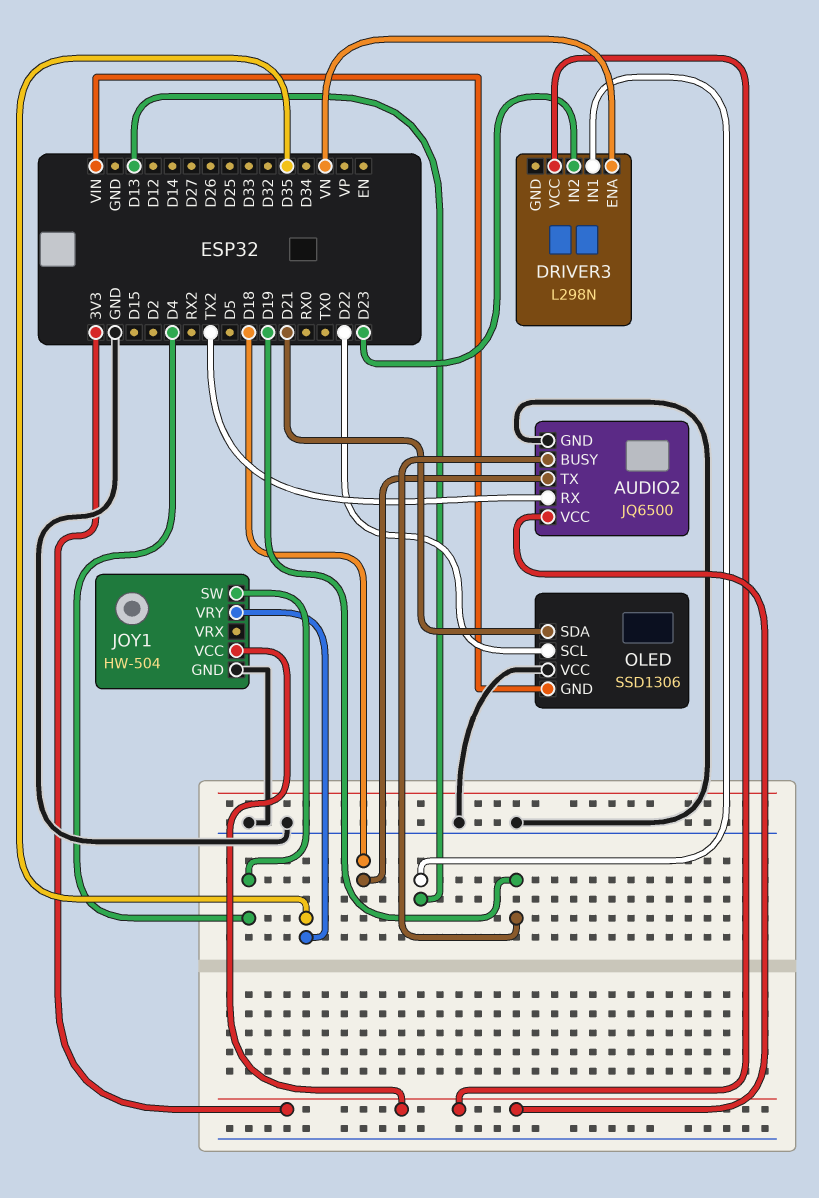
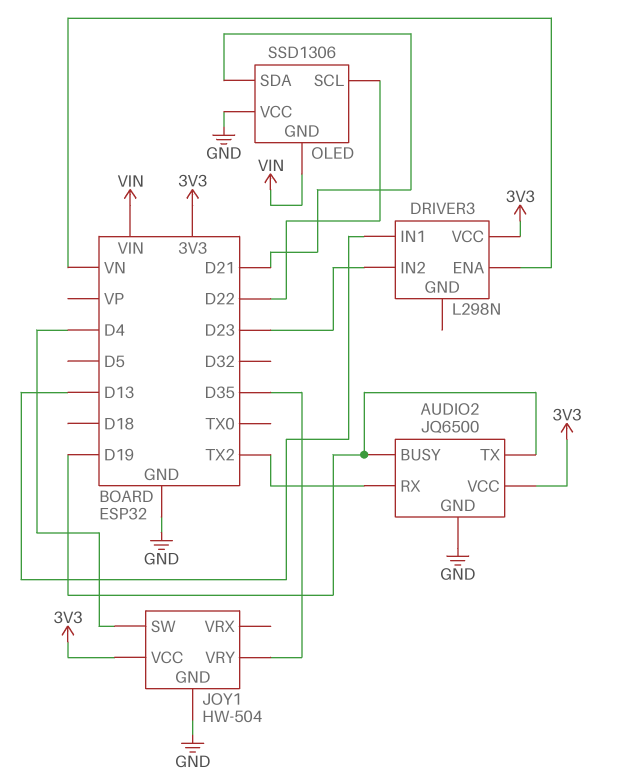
AUDIO2 pin TX: D18 -> D19

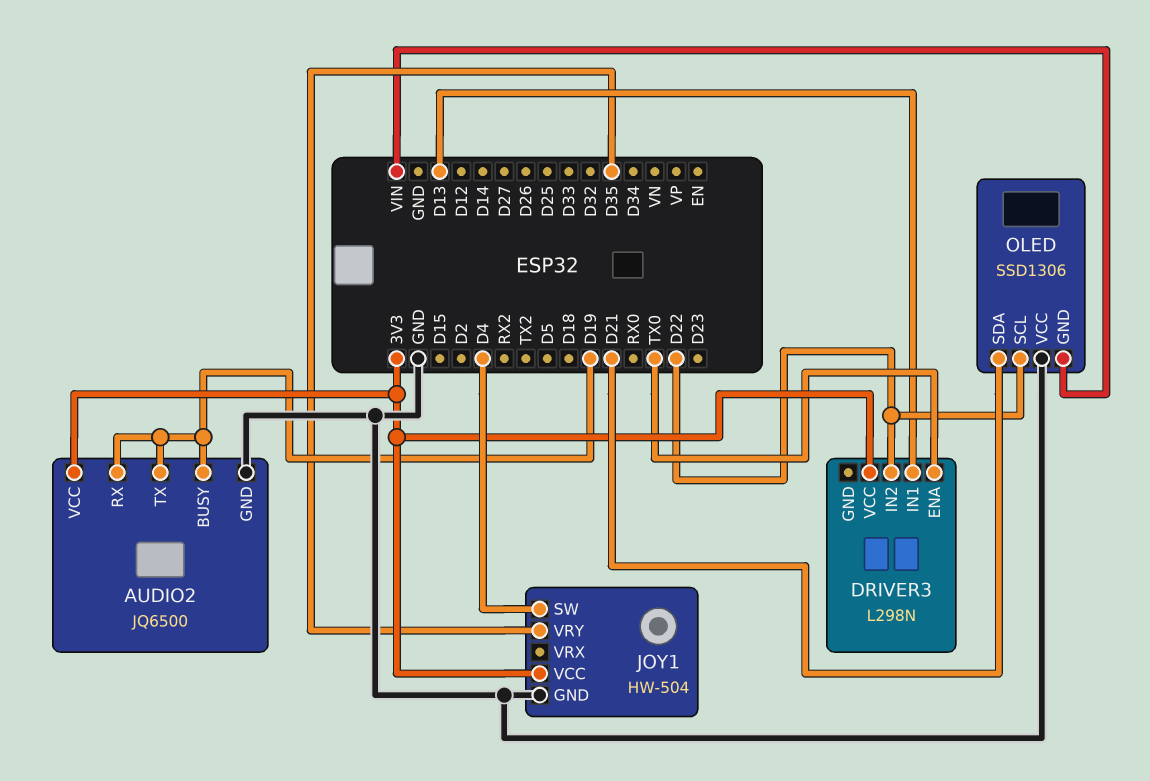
AUDIO2 pin RX: TX2 -> D19
DRIVER3 pin ENA: VN -> TX0
DRIVER3 pin IN2: D23 -> D22

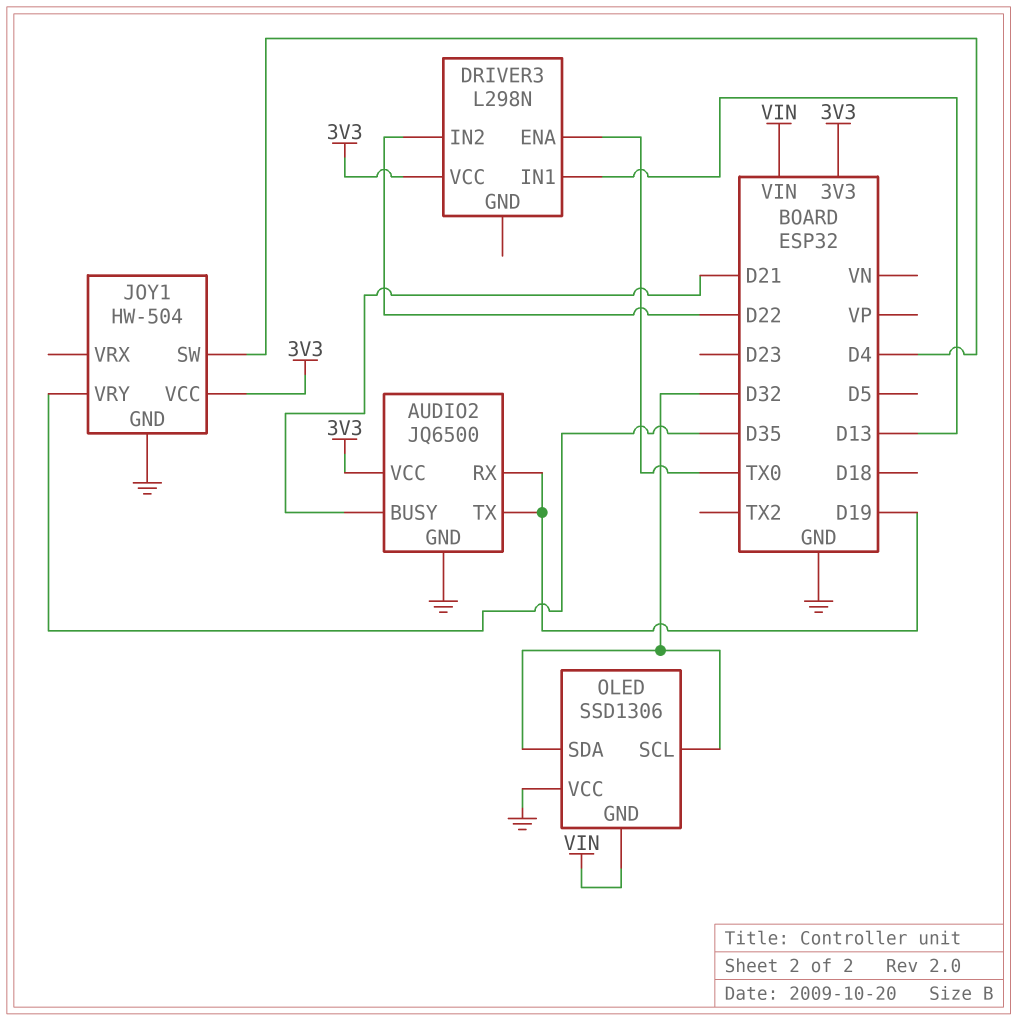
AUDIO2 pin BUSY: D19 -> D21
OLED pin SCL: D22 -> D32
OLED pin SDA: D21 -> D32

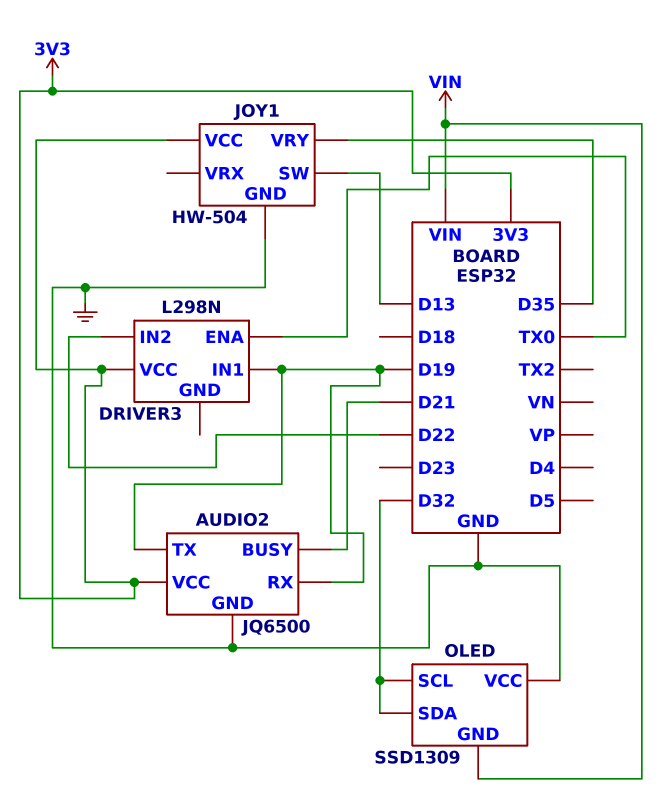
DRIVER3 pin IN1: D13 -> D19
JOY1 pin SW: D4 -> D13
OLED: SSD1306 -> SSD1309

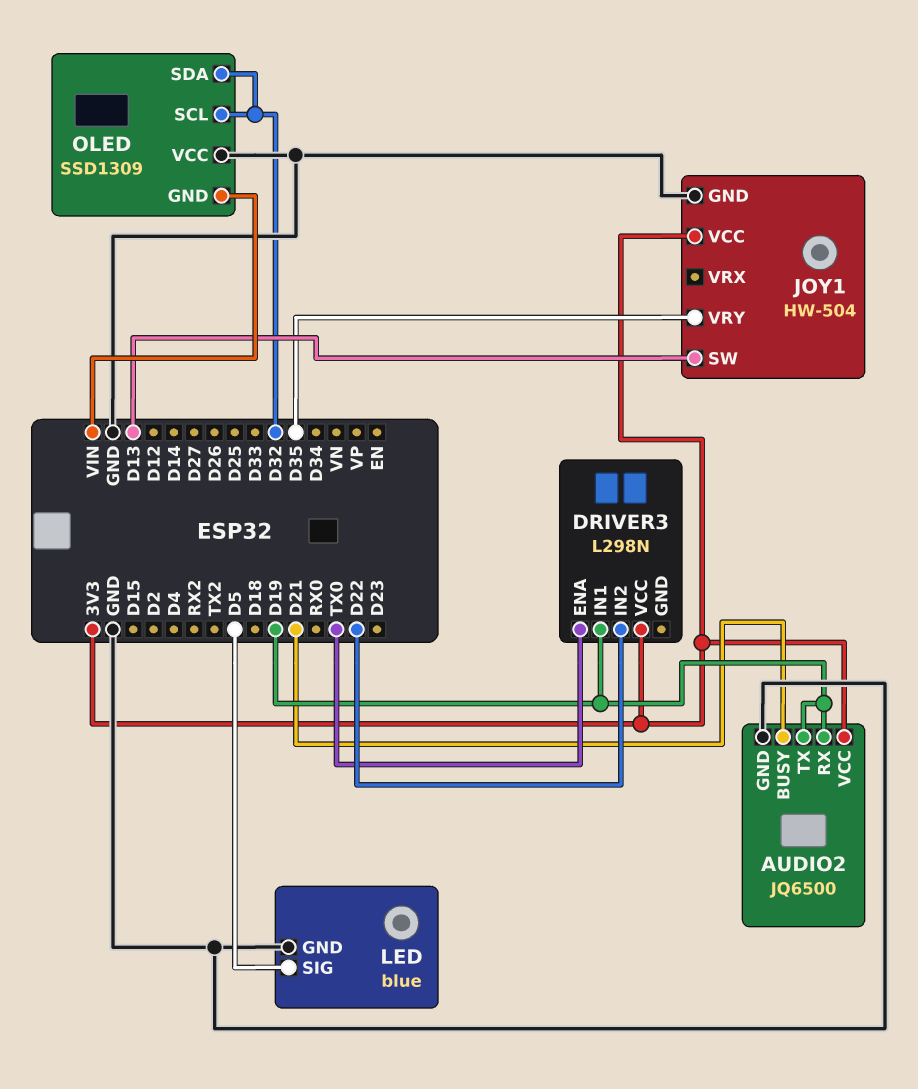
LED: none -> blue
LED pin GND: none -> GND
LED pin SIG: none -> D5

